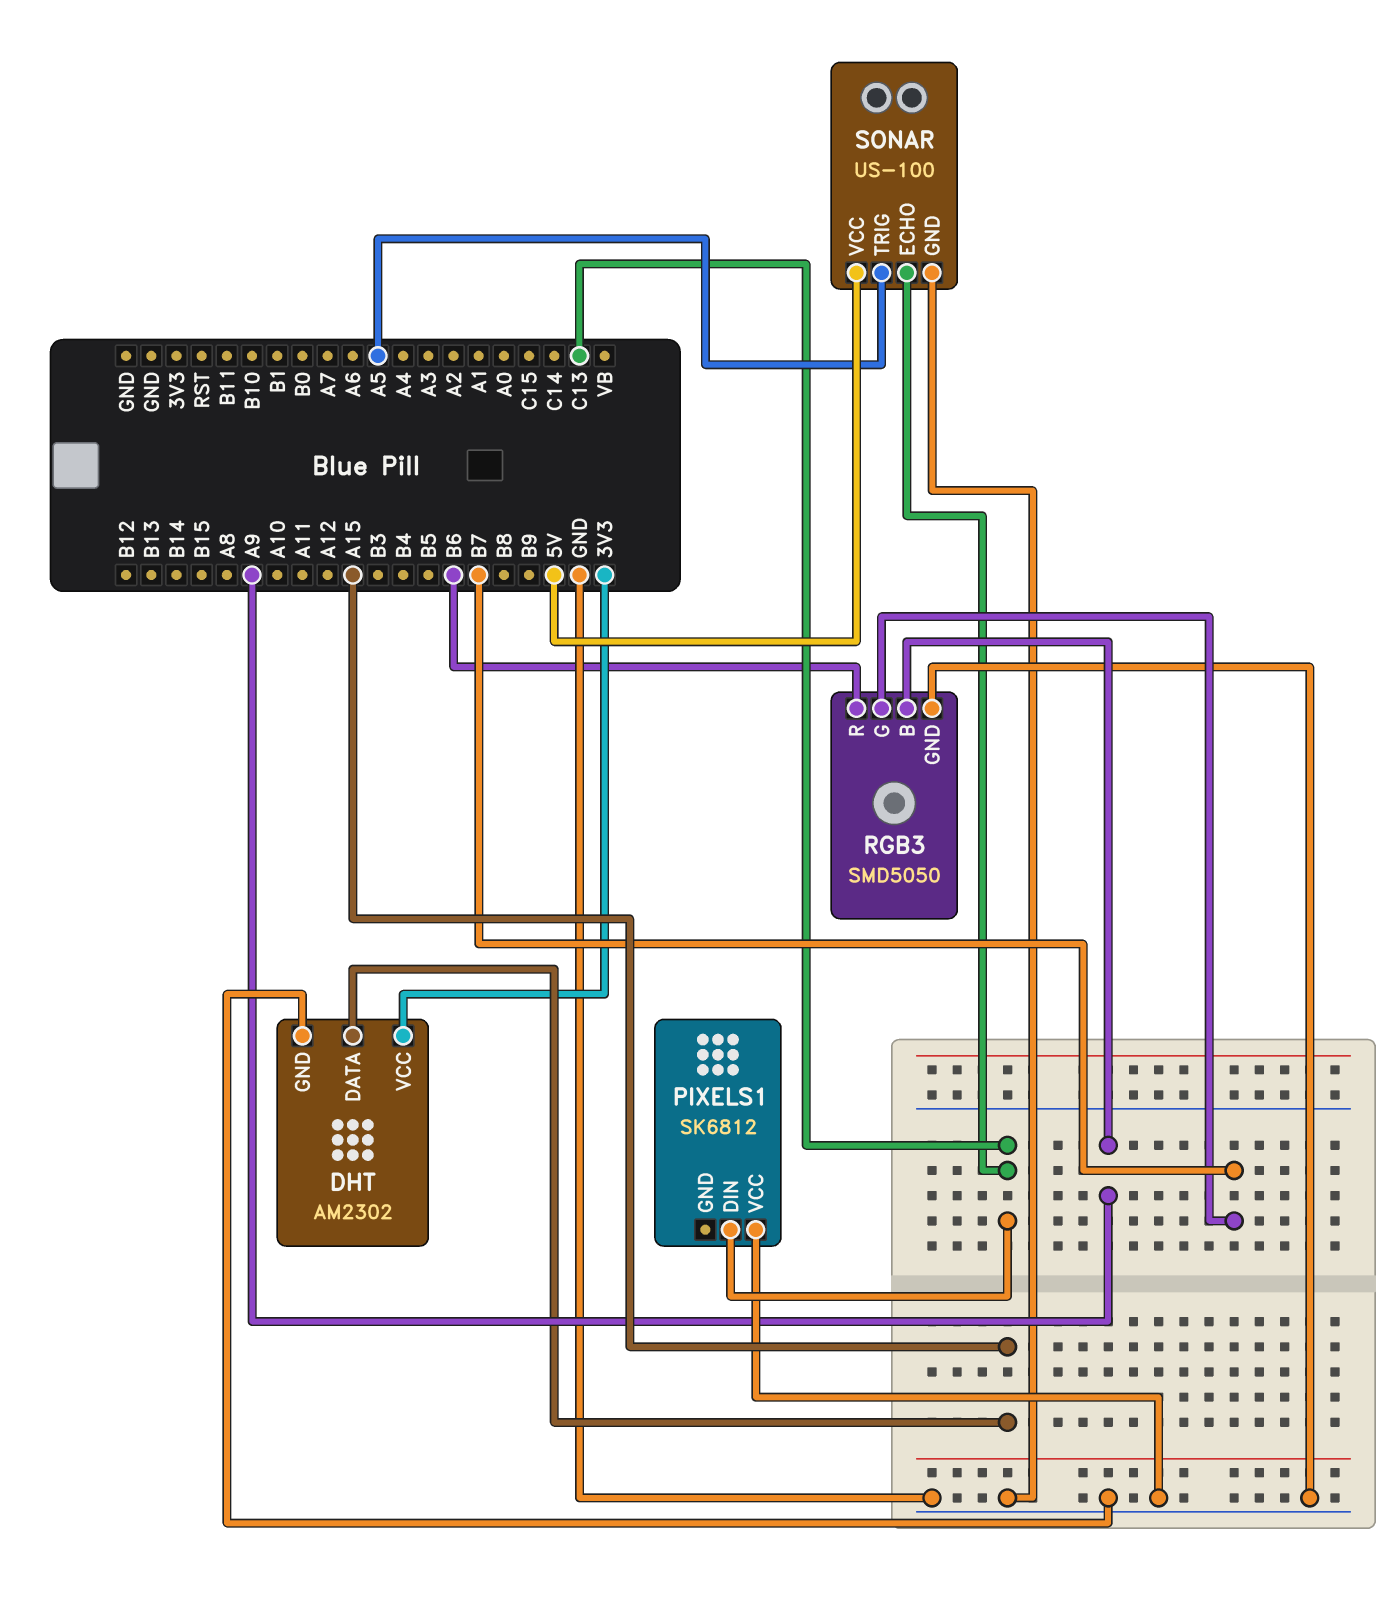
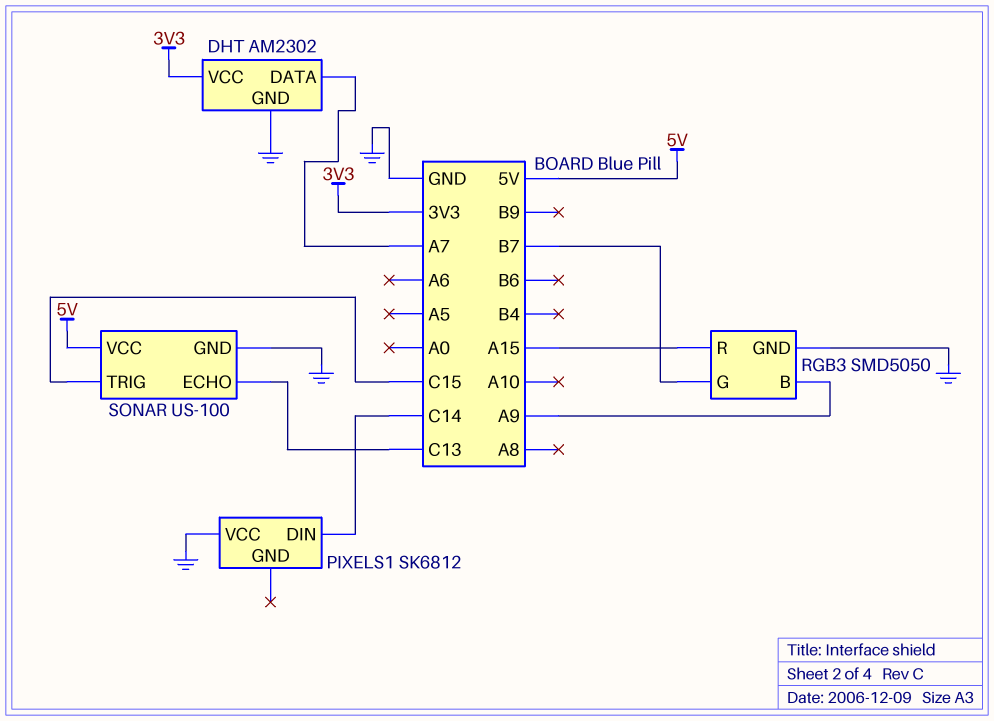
DHT pin DATA: A15 -> A7
PIXELS1 pin DIN: C13 -> C14
RGB3 pin R: B6 -> A15
SONAR pin TRIG: A5 -> C15

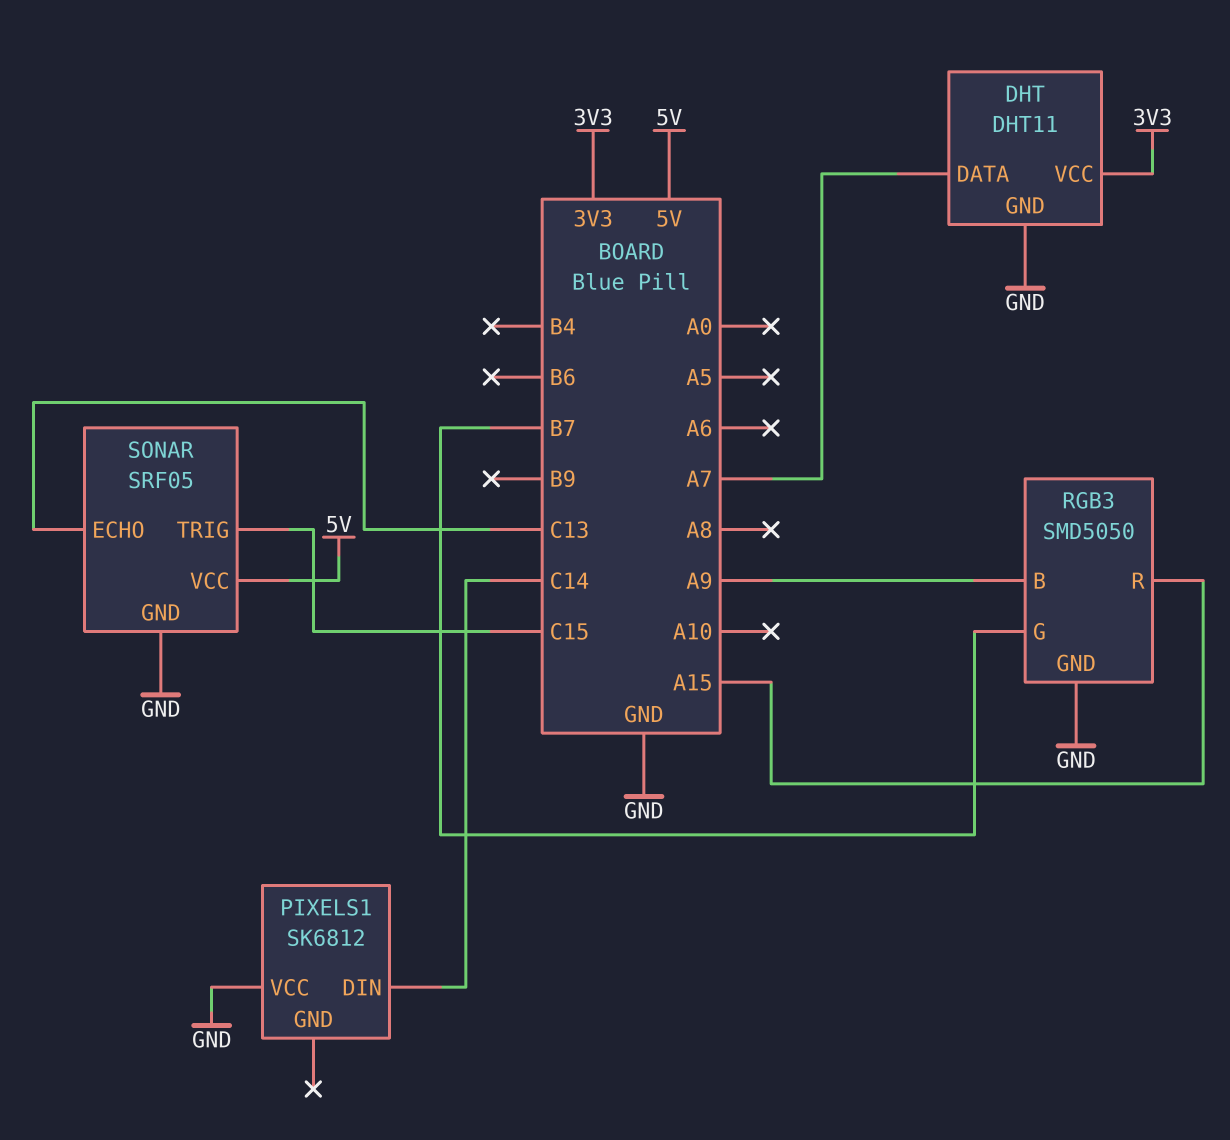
DHT: AM2302 -> DHT11
SONAR: US-100 -> SRF05

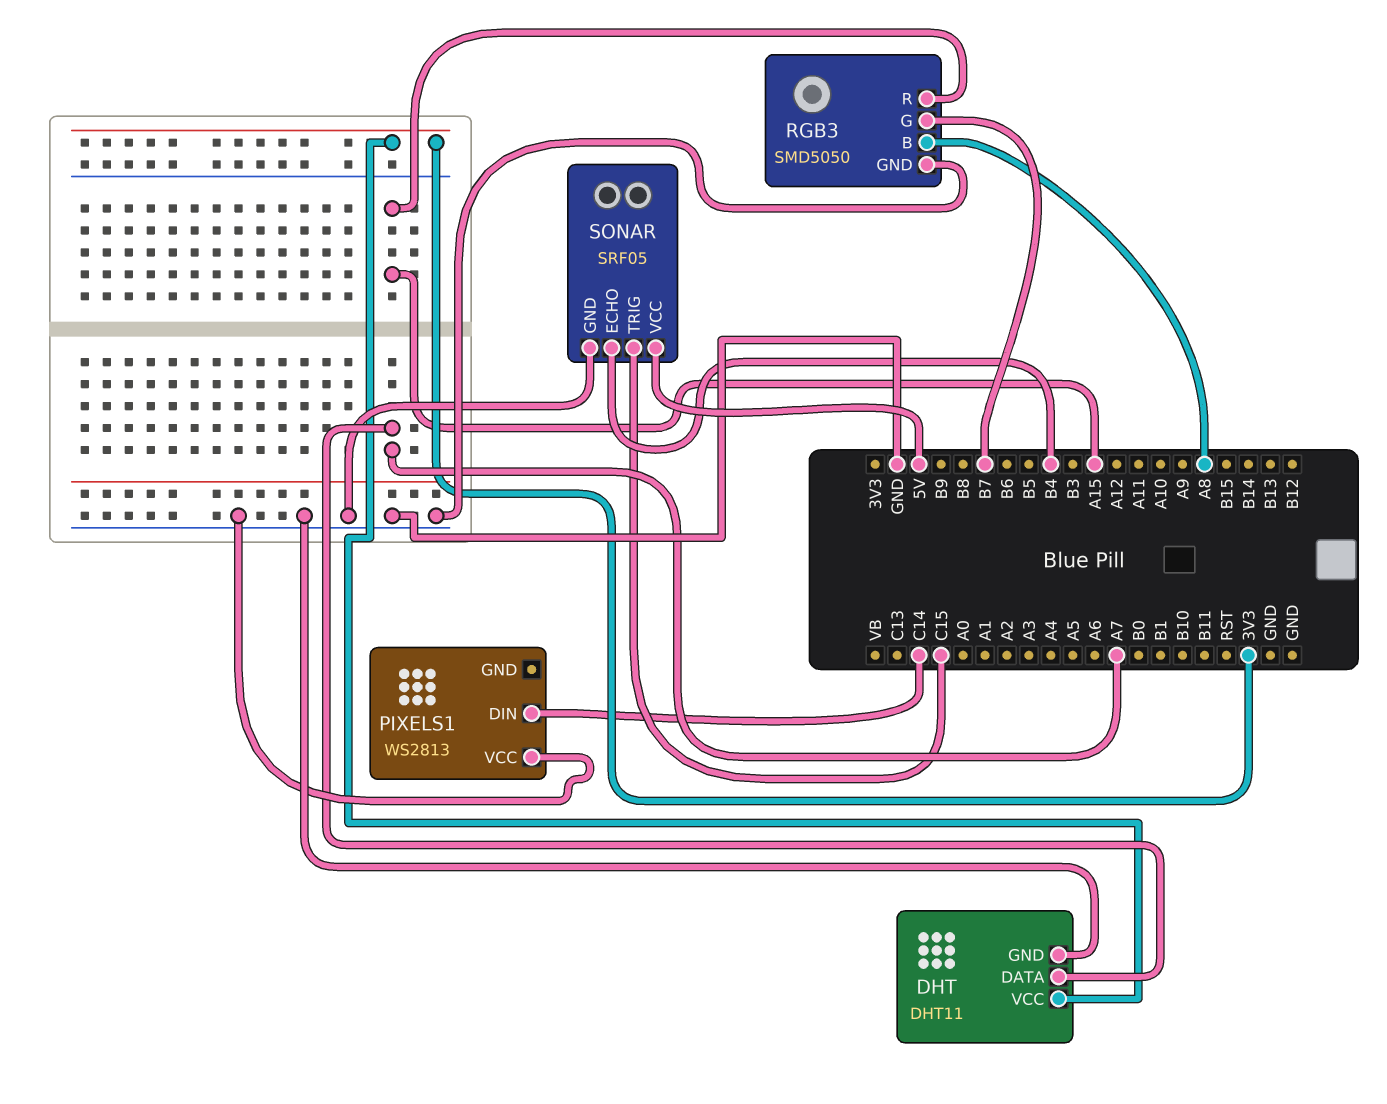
PIXELS1: SK6812 -> WS2813
RGB3 pin B: A9 -> A8
SONAR pin ECHO: C13 -> B4

